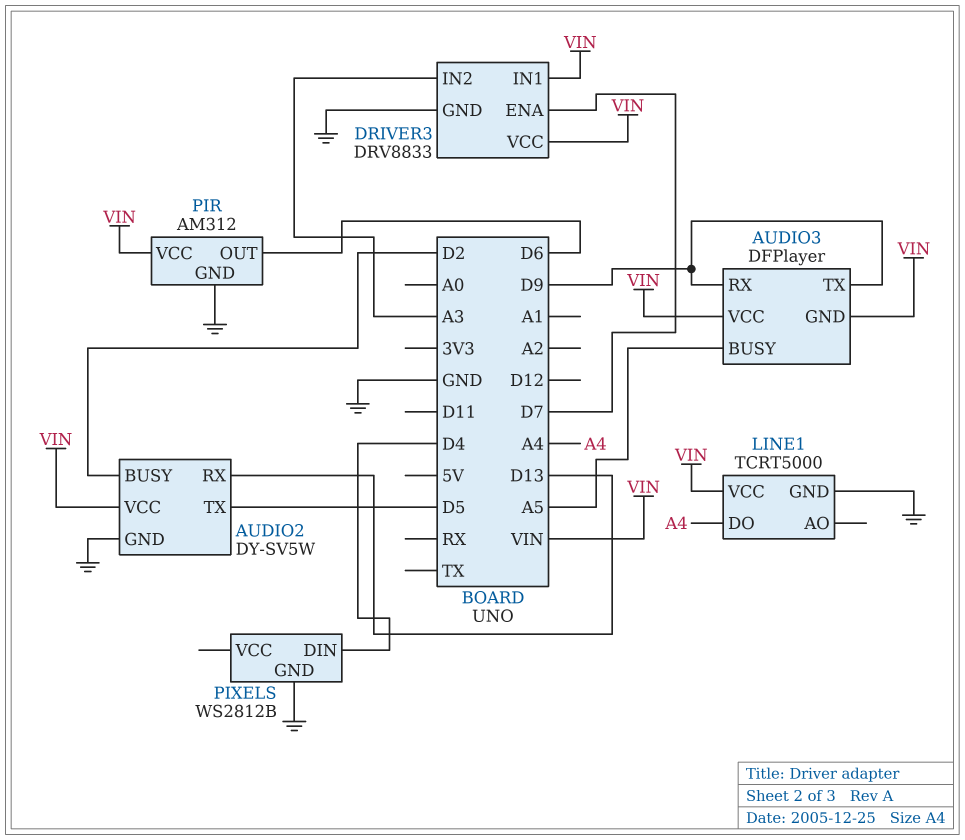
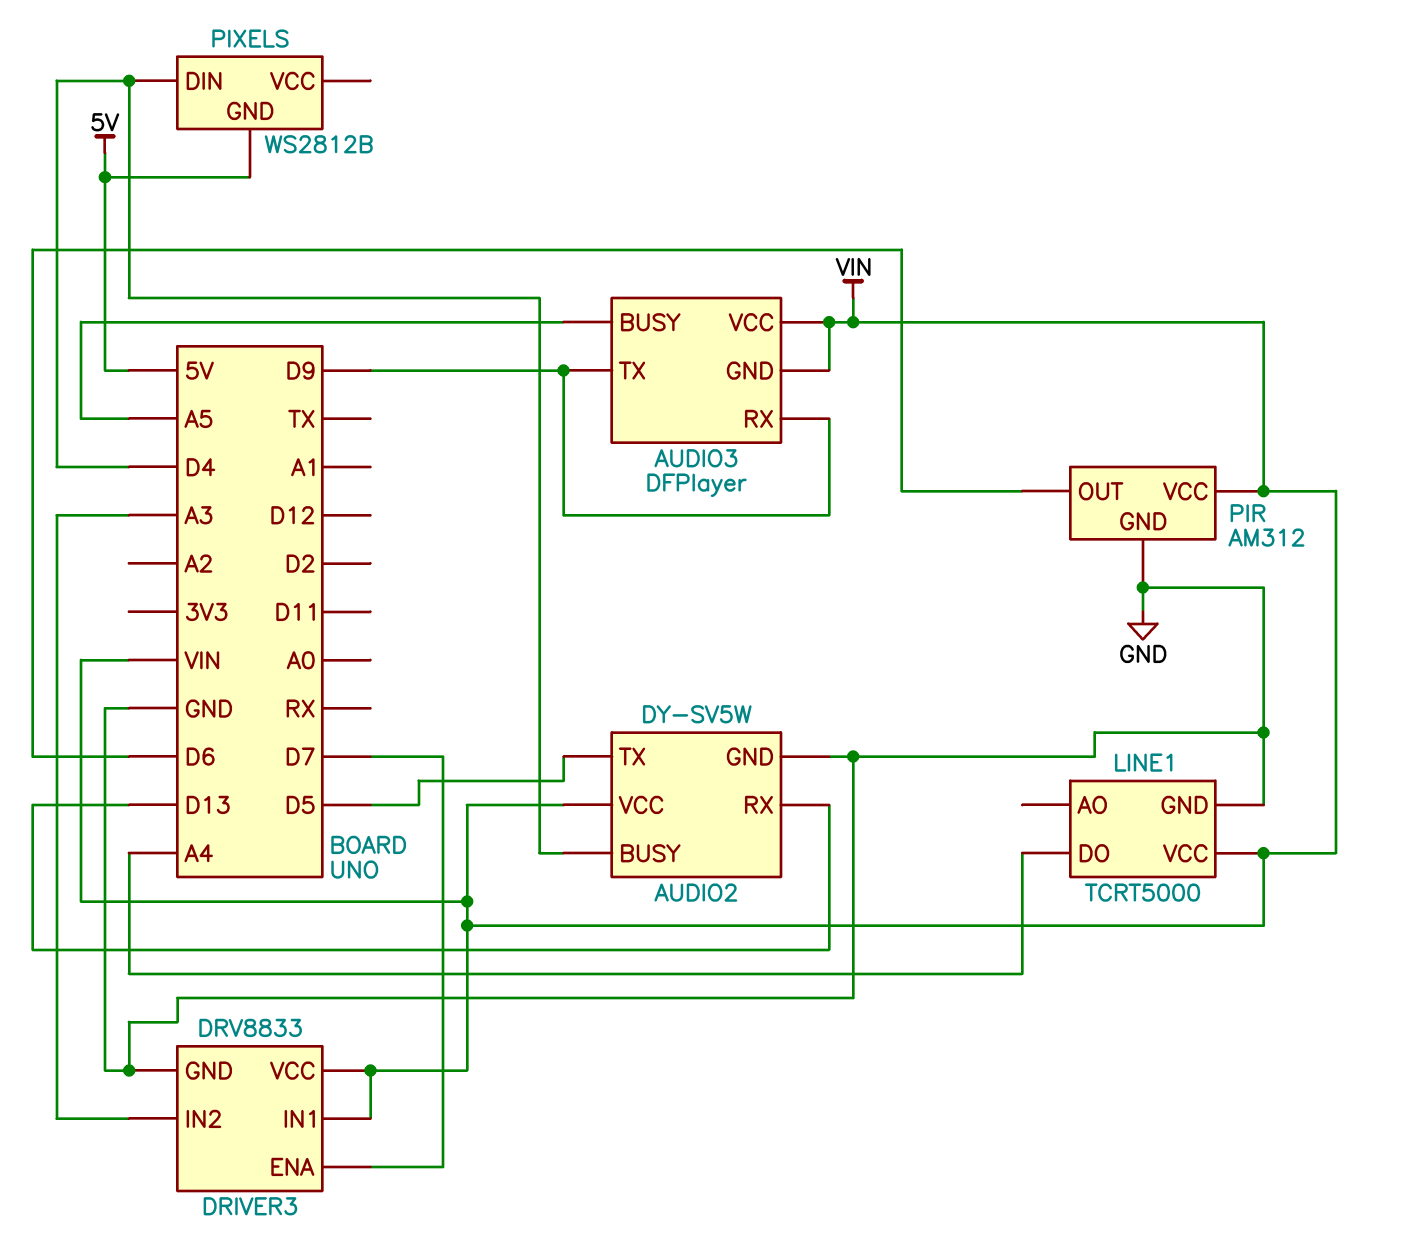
AUDIO2 pin BUSY: D2 -> D4
PIXELS pin GND: GND -> 5V

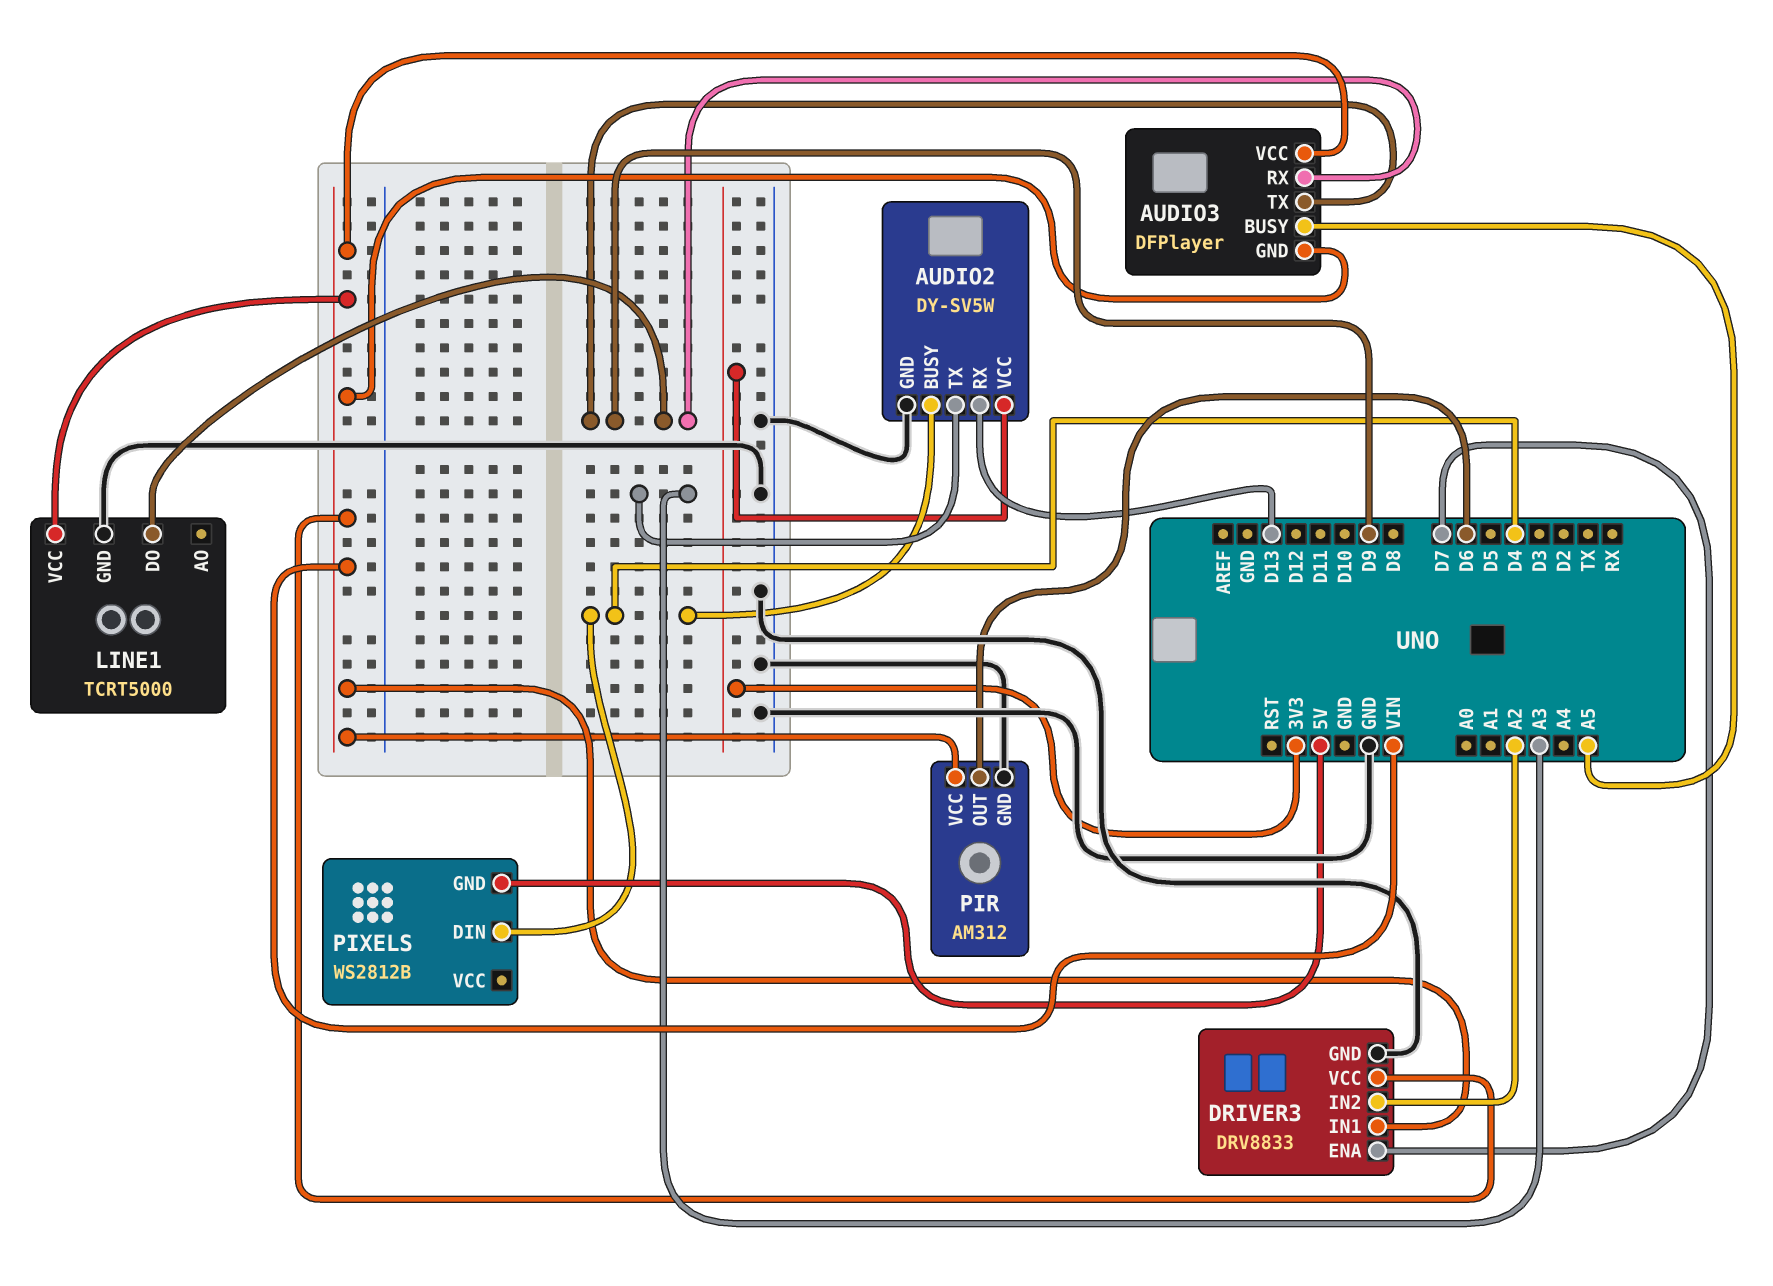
AUDIO2 pin TX: D5 -> A3
AUDIO2 pin VCC: VIN -> 3V3
DRIVER3 pin IN2: A3 -> A2
LINE1 pin DO: A4 -> D9

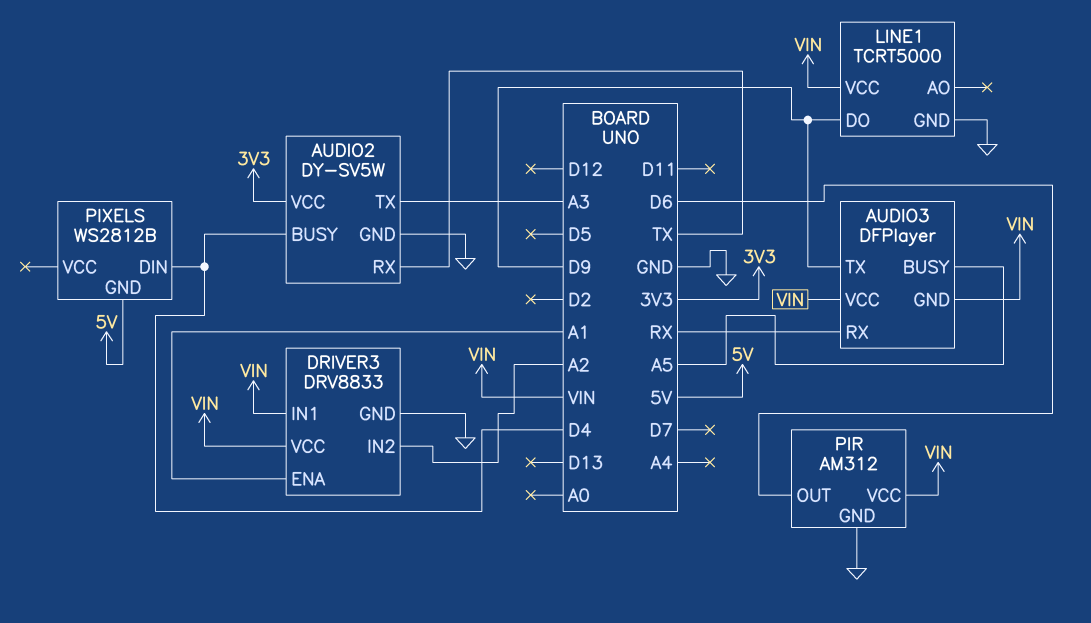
AUDIO2 pin RX: D13 -> TX
AUDIO3 pin RX: D9 -> RX
DRIVER3 pin ENA: D7 -> A1

